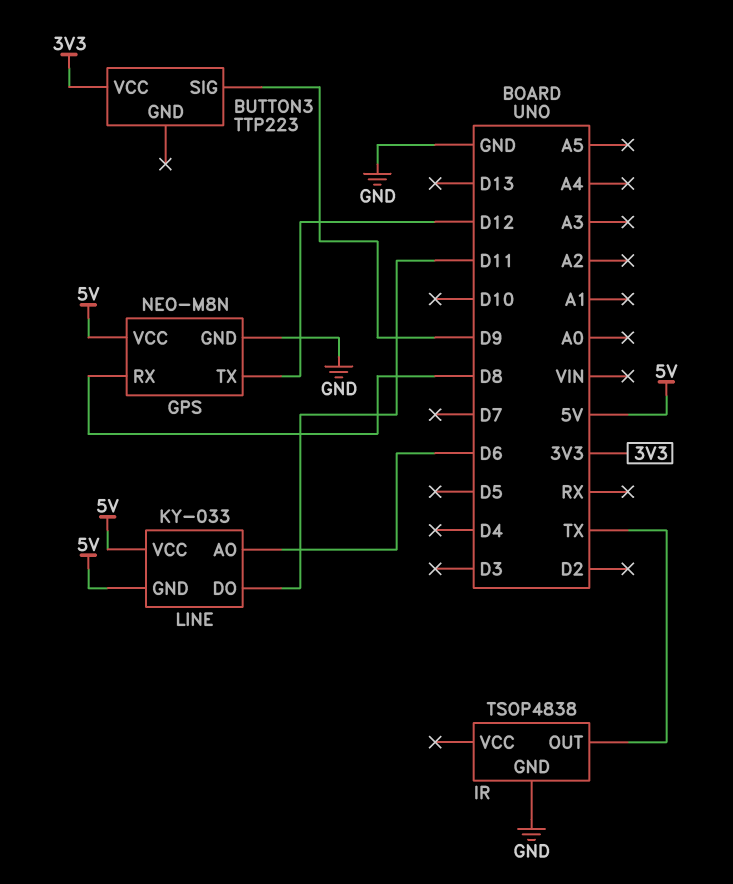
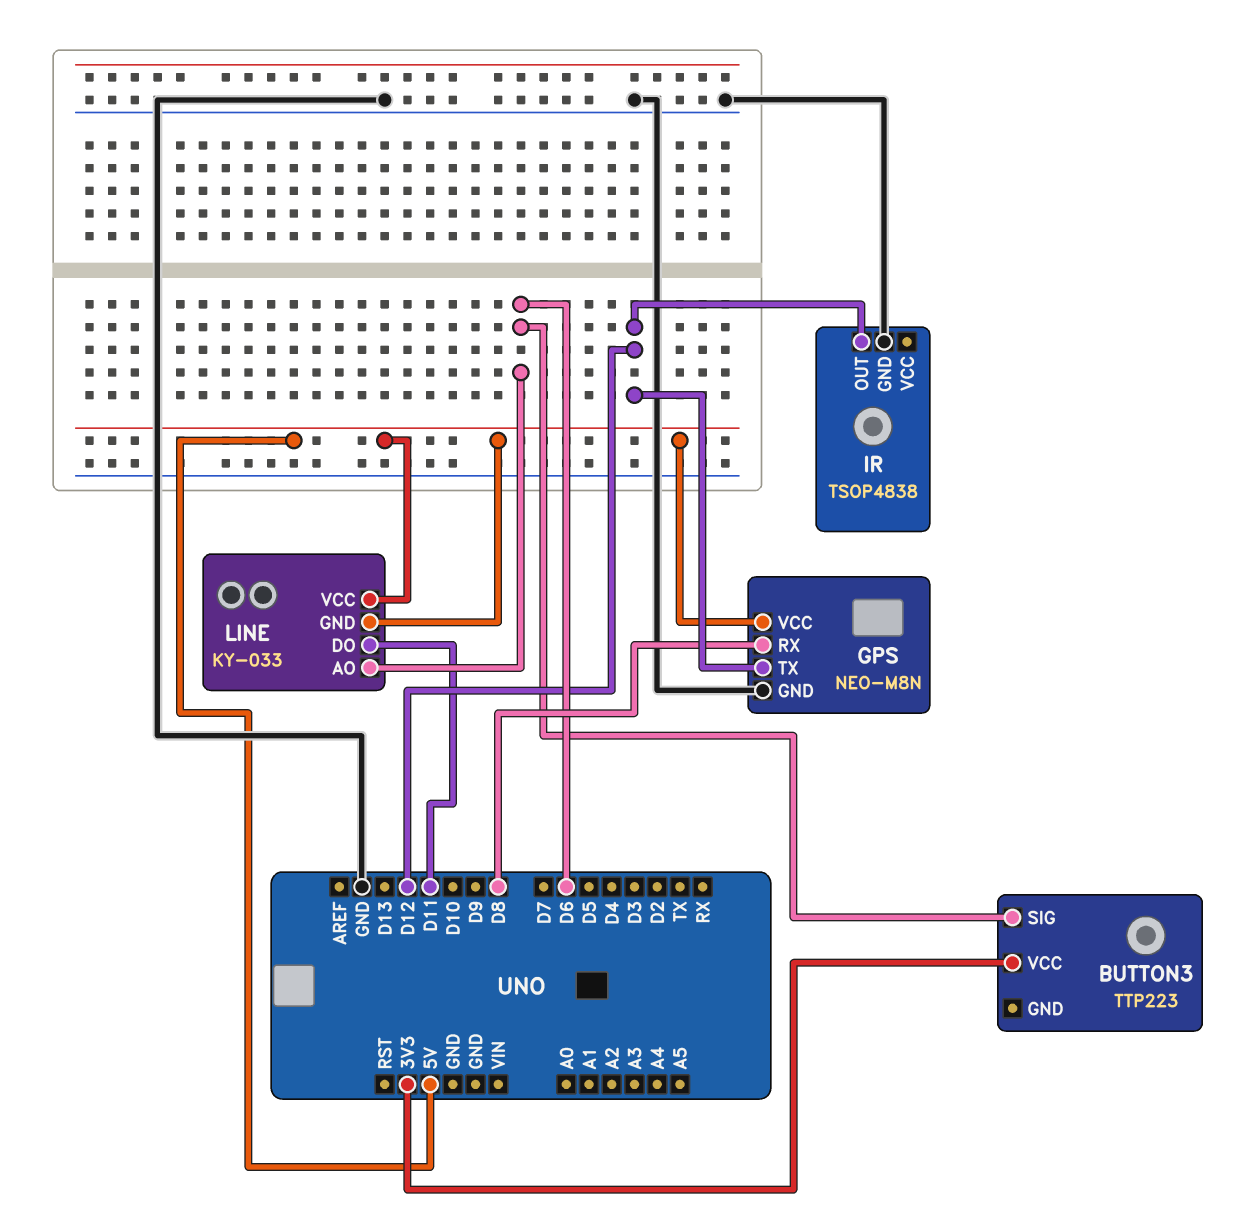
BUTTON3 pin SIG: D9 -> D6
IR pin OUT: TX -> D12

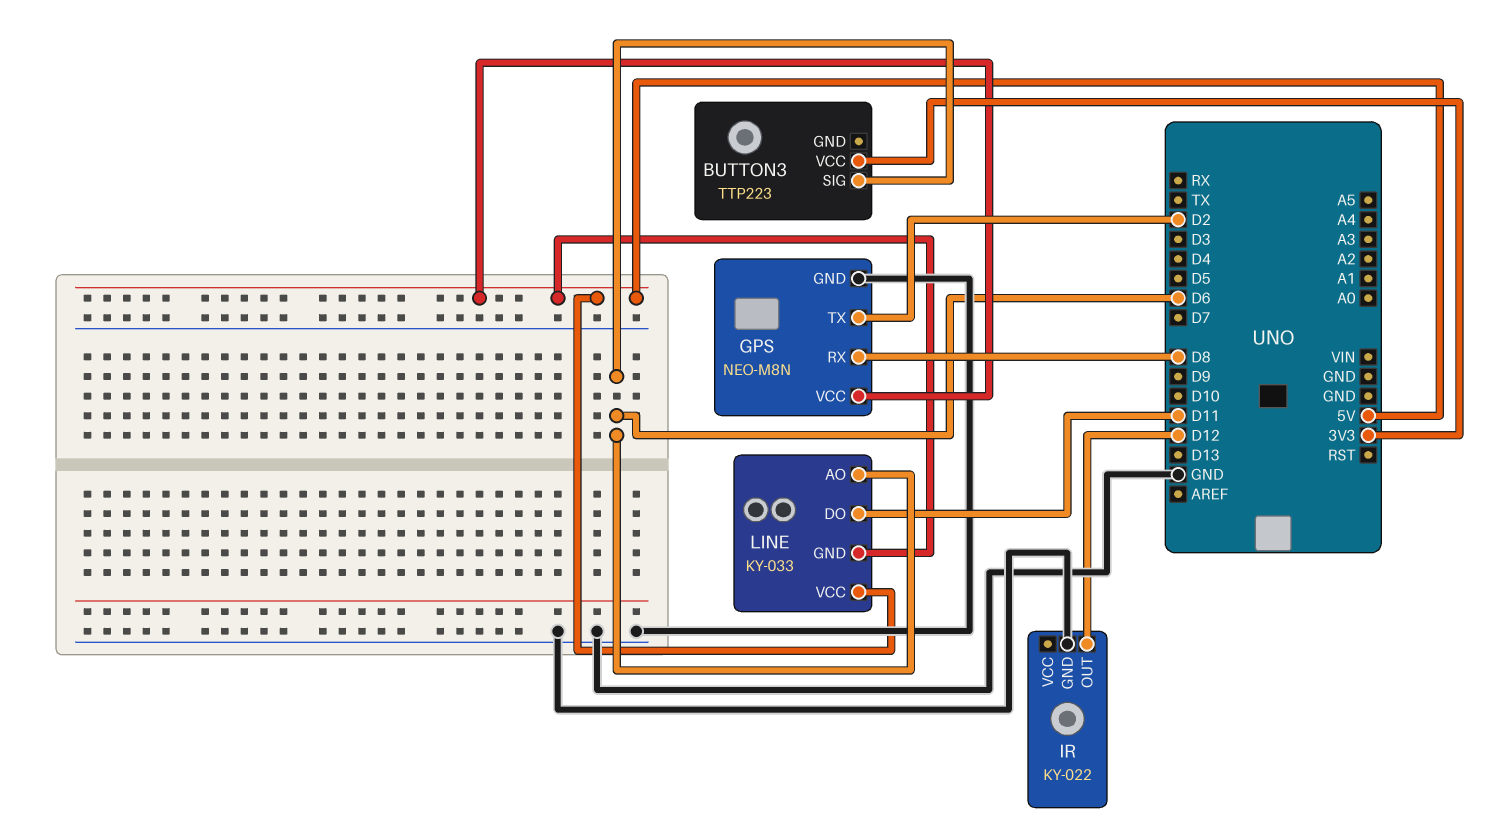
GPS pin TX: D12 -> D2
IR: TSOP4838 -> KY-022

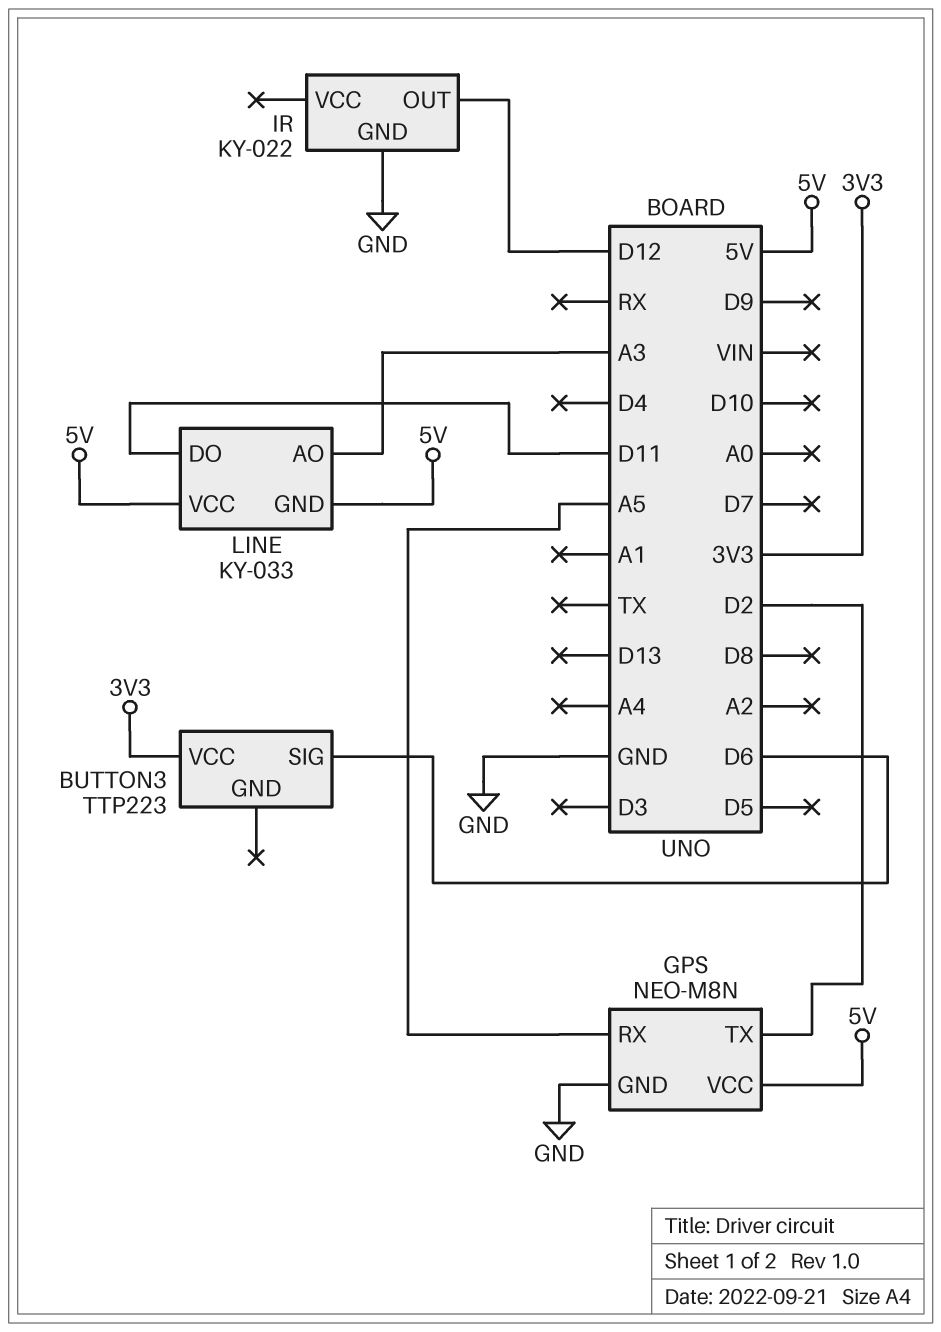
GPS pin RX: D8 -> A5
LINE pin AO: D6 -> A3

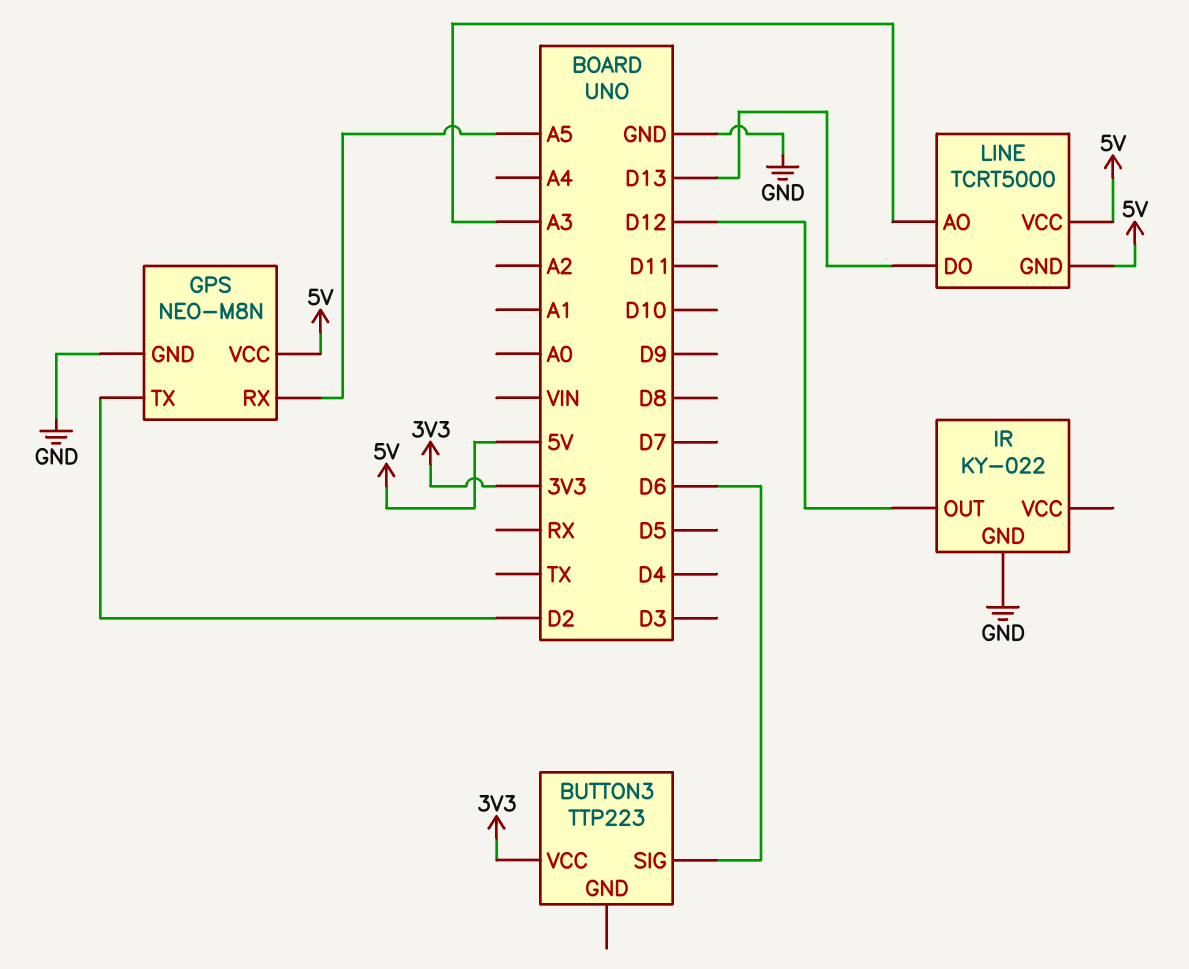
LINE: KY-033 -> TCRT5000
LINE pin DO: D11 -> D13

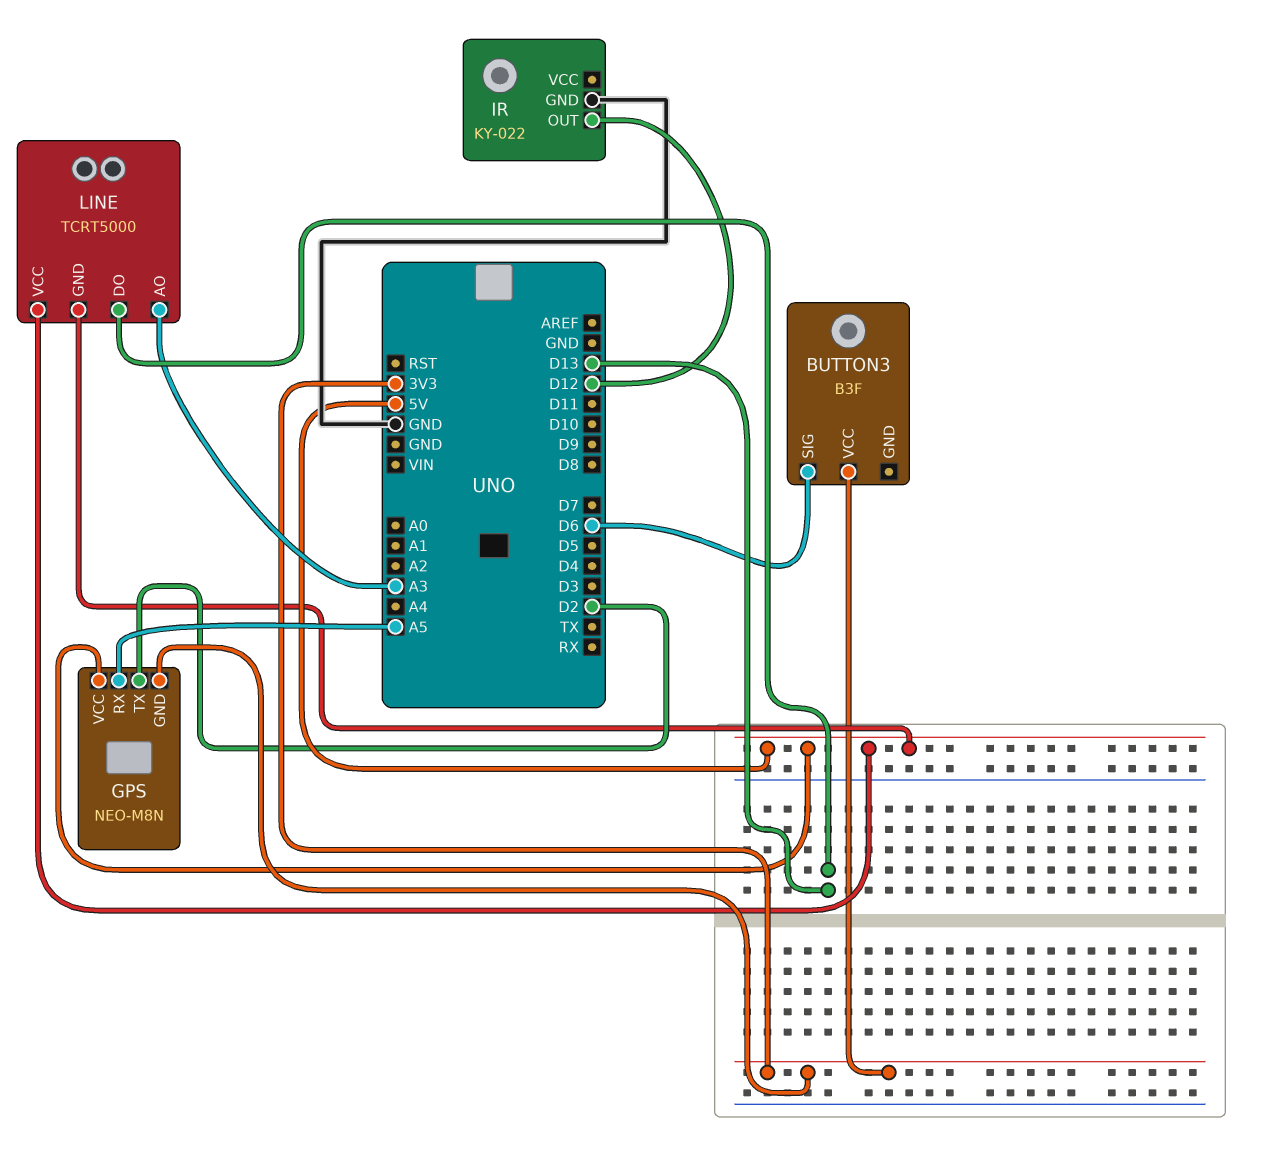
BUTTON3: TTP223 -> B3F
GPS pin GND: GND -> 3V3

